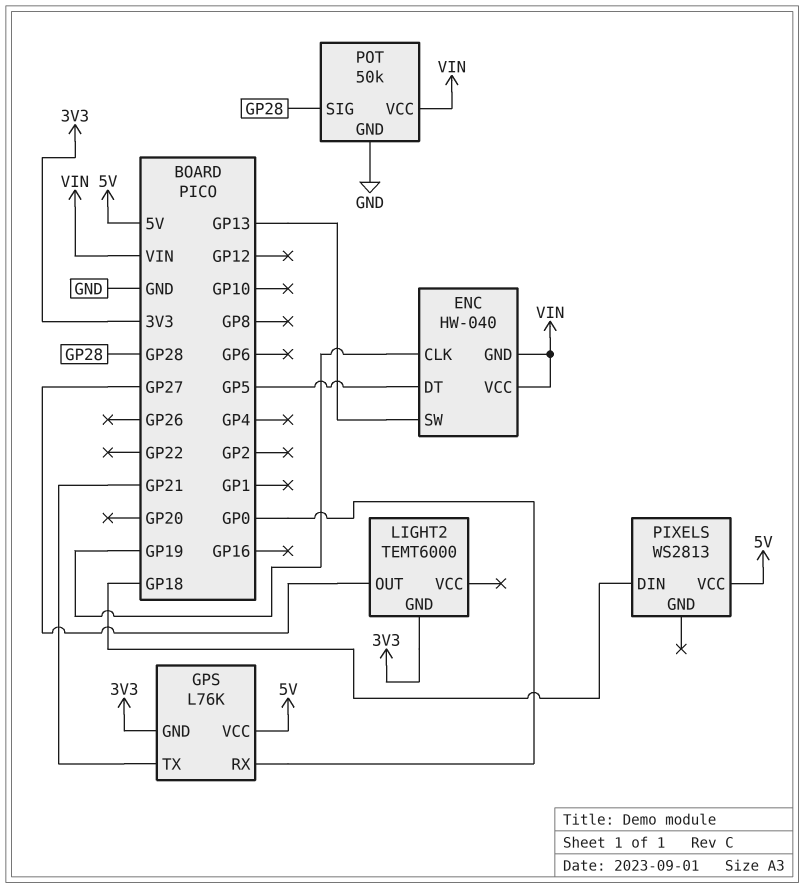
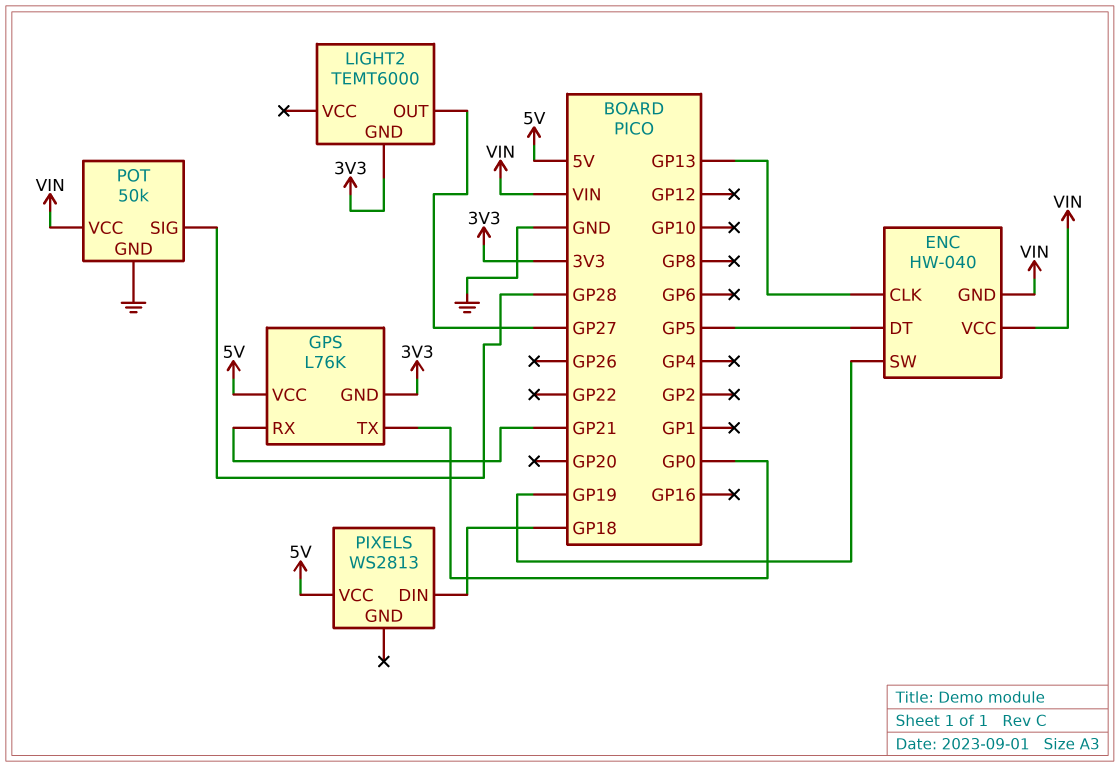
ENC pin CLK: GP19 -> GP13
ENC pin SW: GP13 -> GP19
GPS pin RX: GP0 -> GP21
GPS pin TX: GP21 -> GP0

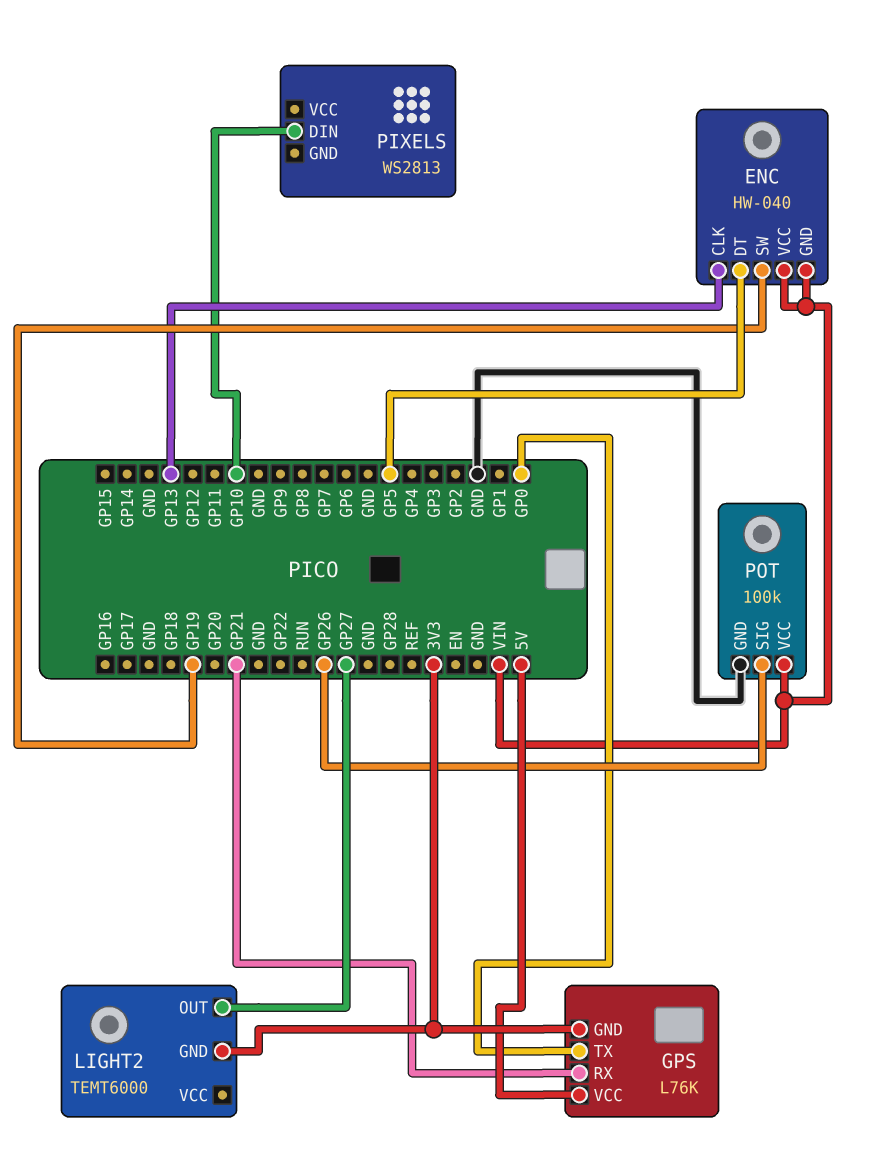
PIXELS pin DIN: GP18 -> GP10
PIXELS pin VCC: 5V -> none
POT: 50k -> 100k
POT pin SIG: GP28 -> GP26

